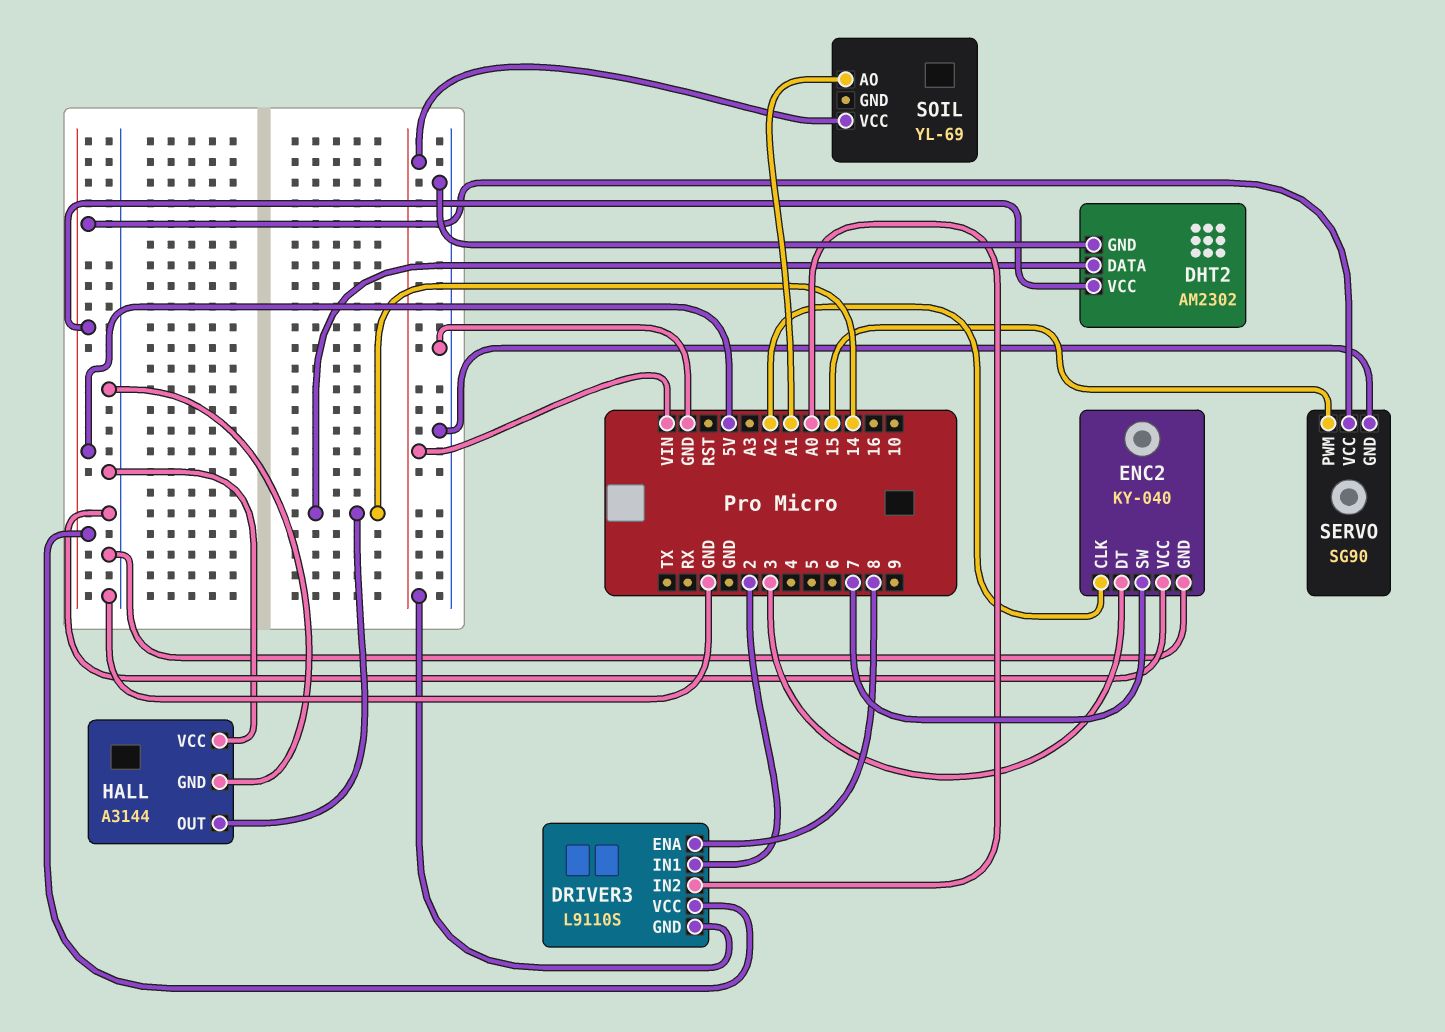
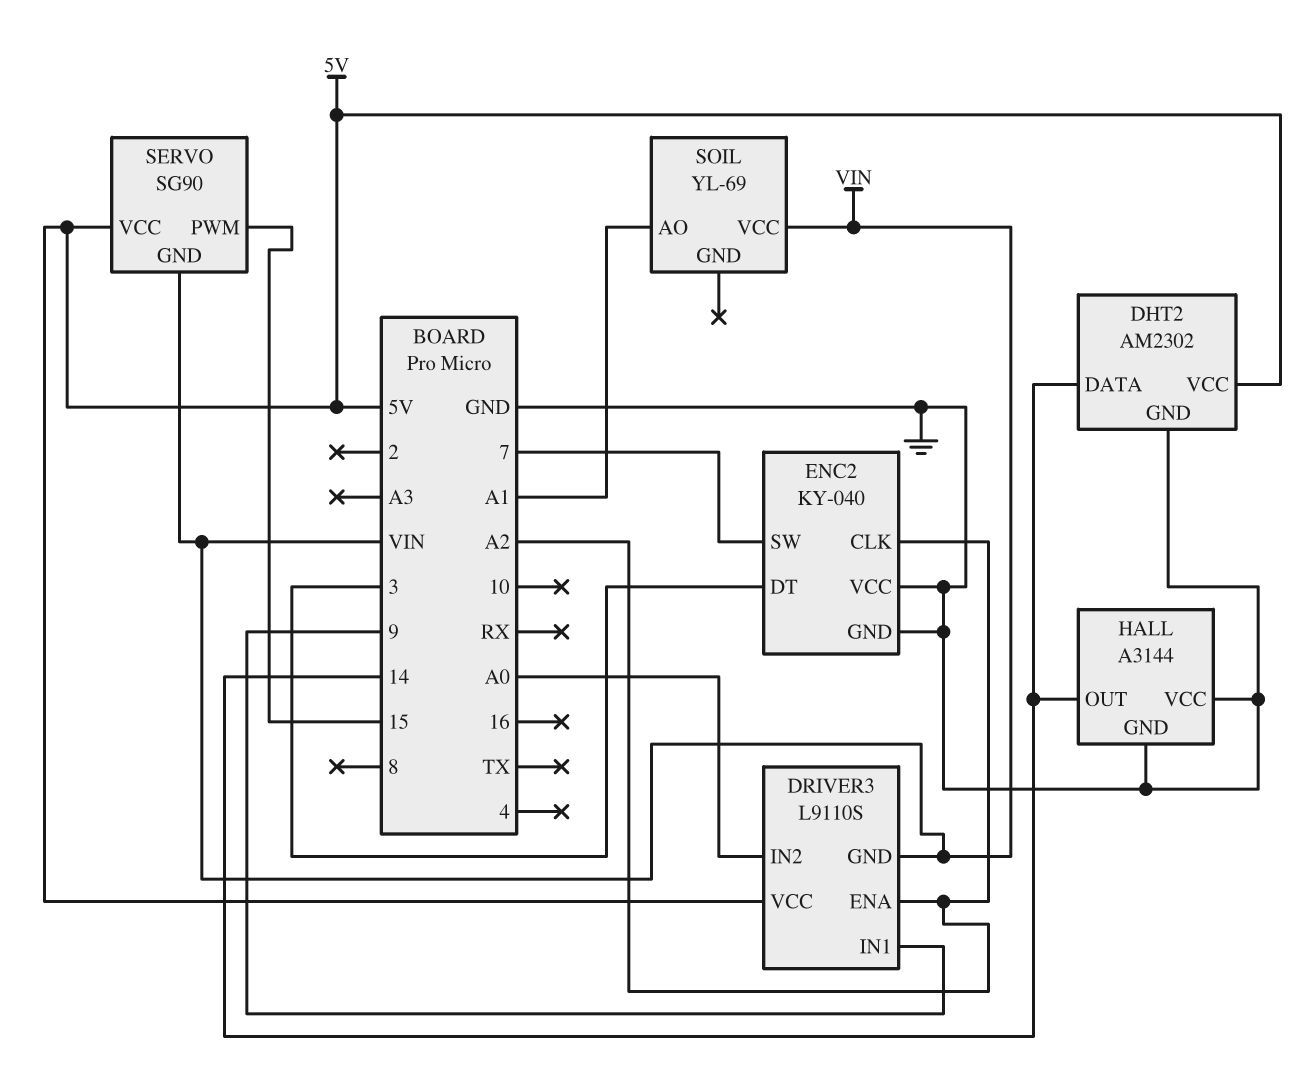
DRIVER3 pin ENA: 8 -> A2
DRIVER3 pin IN1: 2 -> 9
SERVO pin GND: GND -> VIN

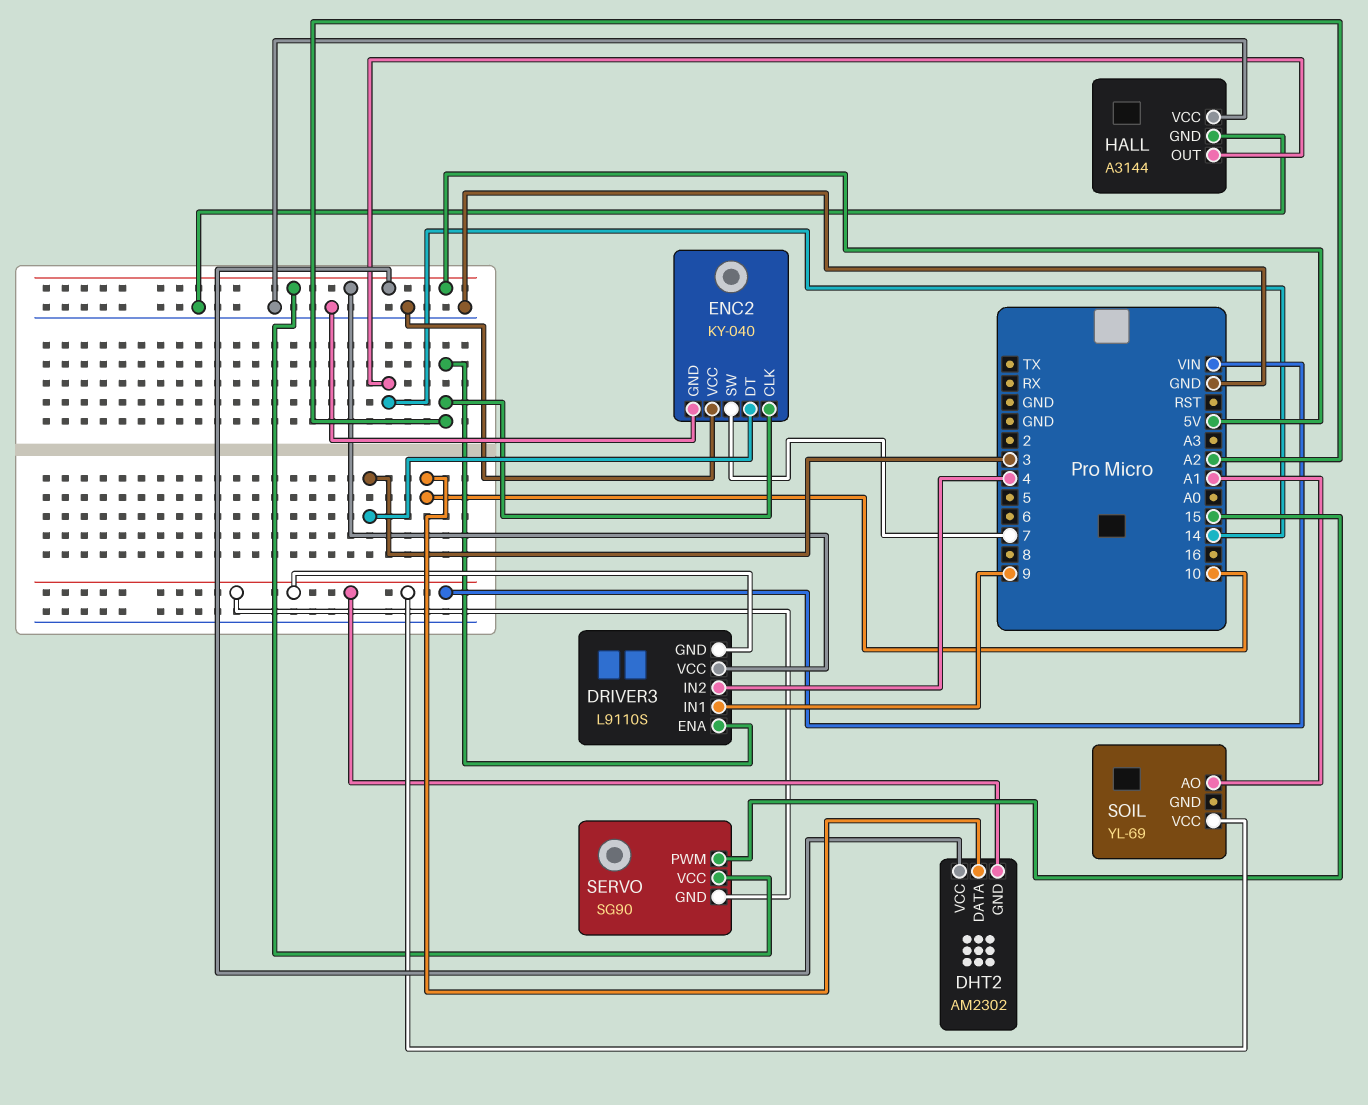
DHT2 pin DATA: 14 -> 10
DHT2 pin GND: GND -> VIN
DRIVER3 pin IN2: A0 -> 4

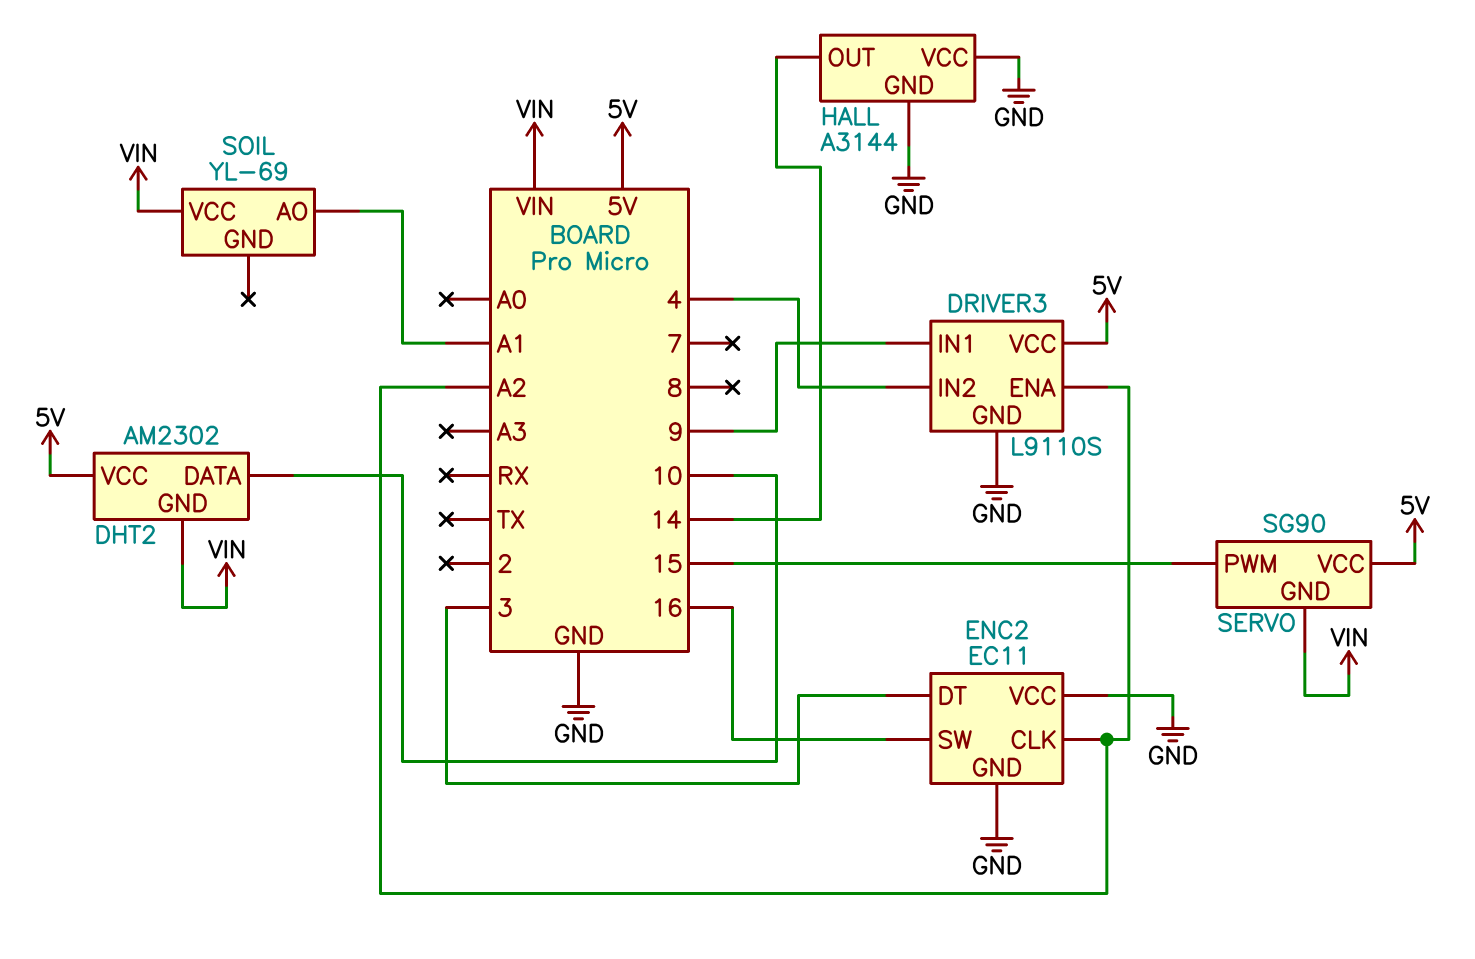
DRIVER3 pin GND: VIN -> GND
ENC2: KY-040 -> EC11
ENC2 pin SW: 7 -> 16

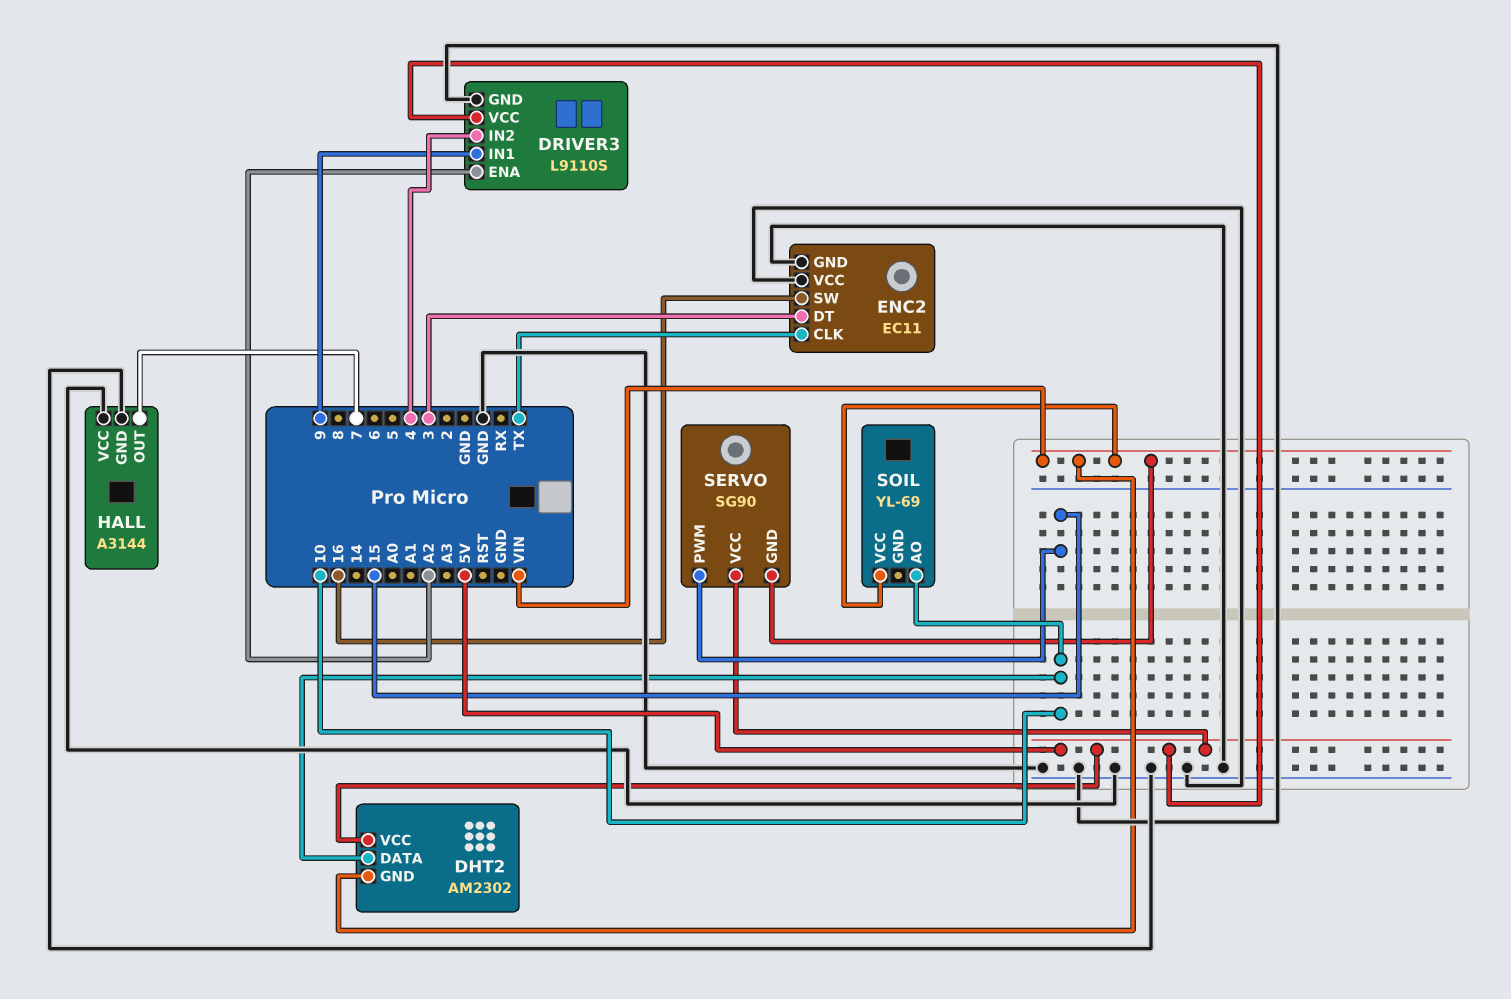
ENC2 pin CLK: A2 -> TX
HALL pin OUT: 14 -> 7
SOIL pin AO: A1 -> 10

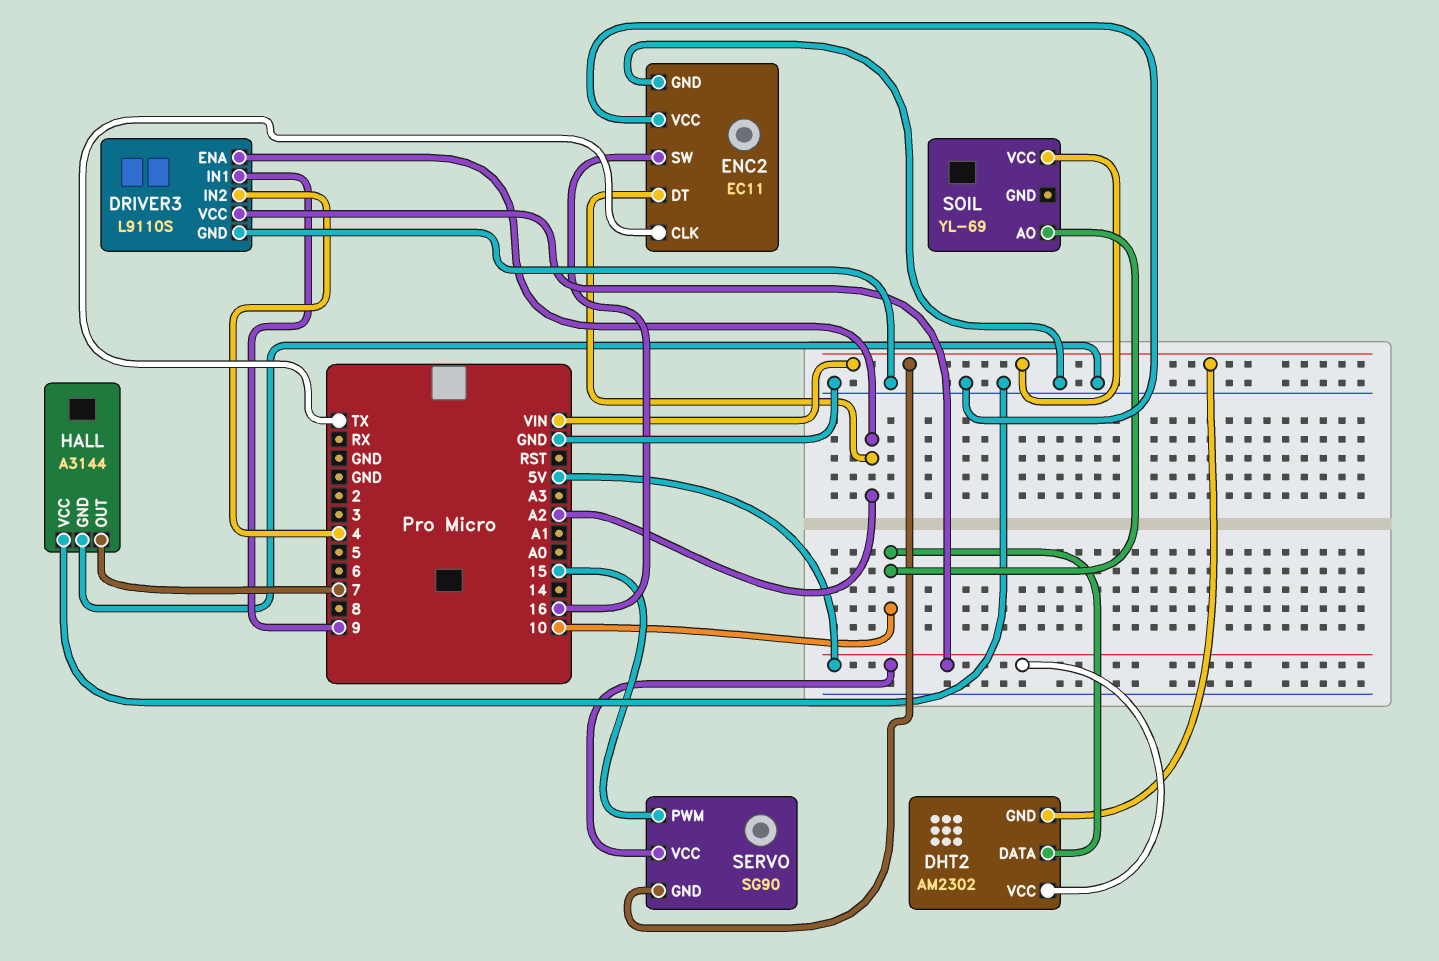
ENC2 pin DT: 3 -> A2

